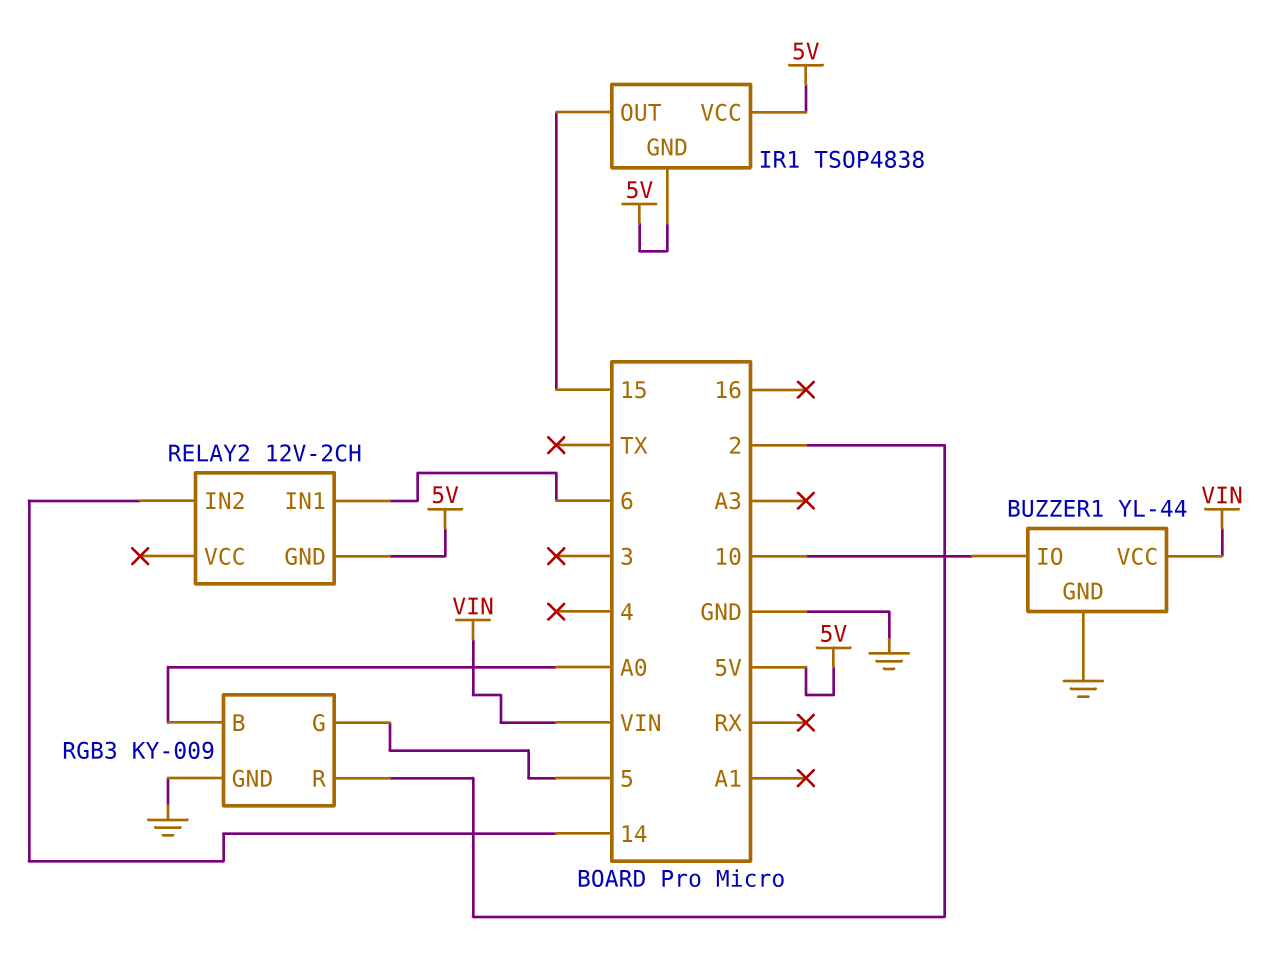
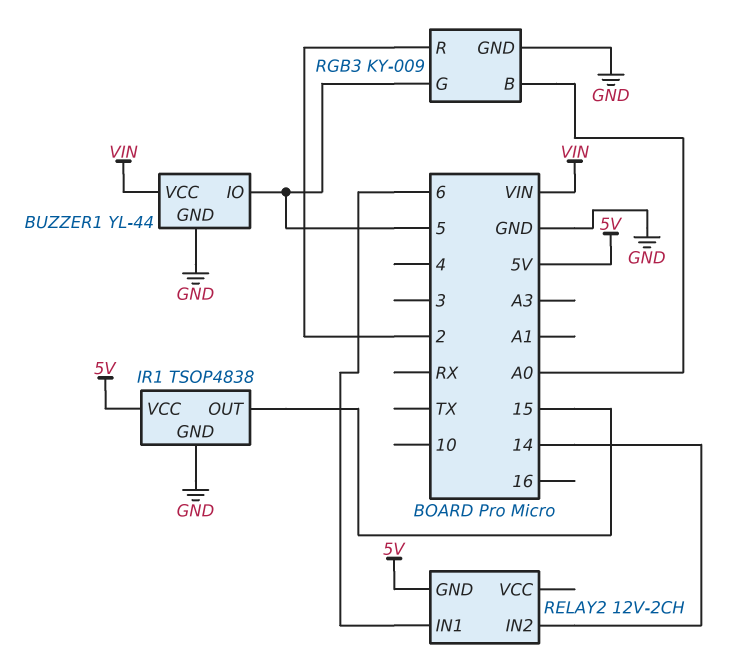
BUZZER1 pin IO: 10 -> 5
IR1 pin GND: 5V -> GND

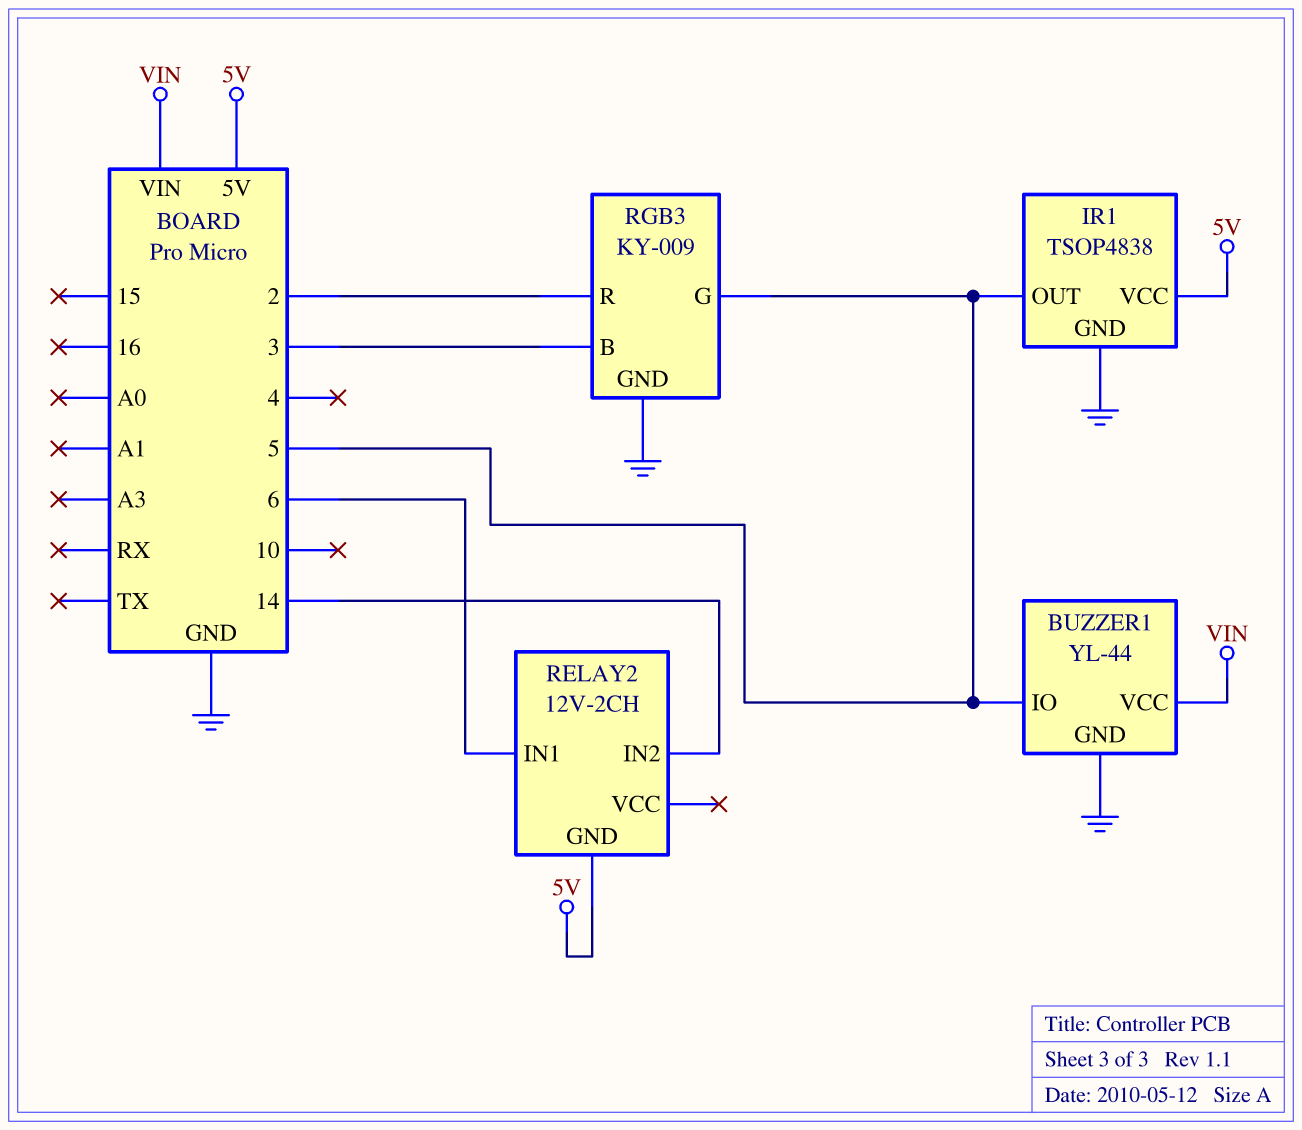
IR1 pin OUT: 15 -> 5
RGB3 pin B: A0 -> 3

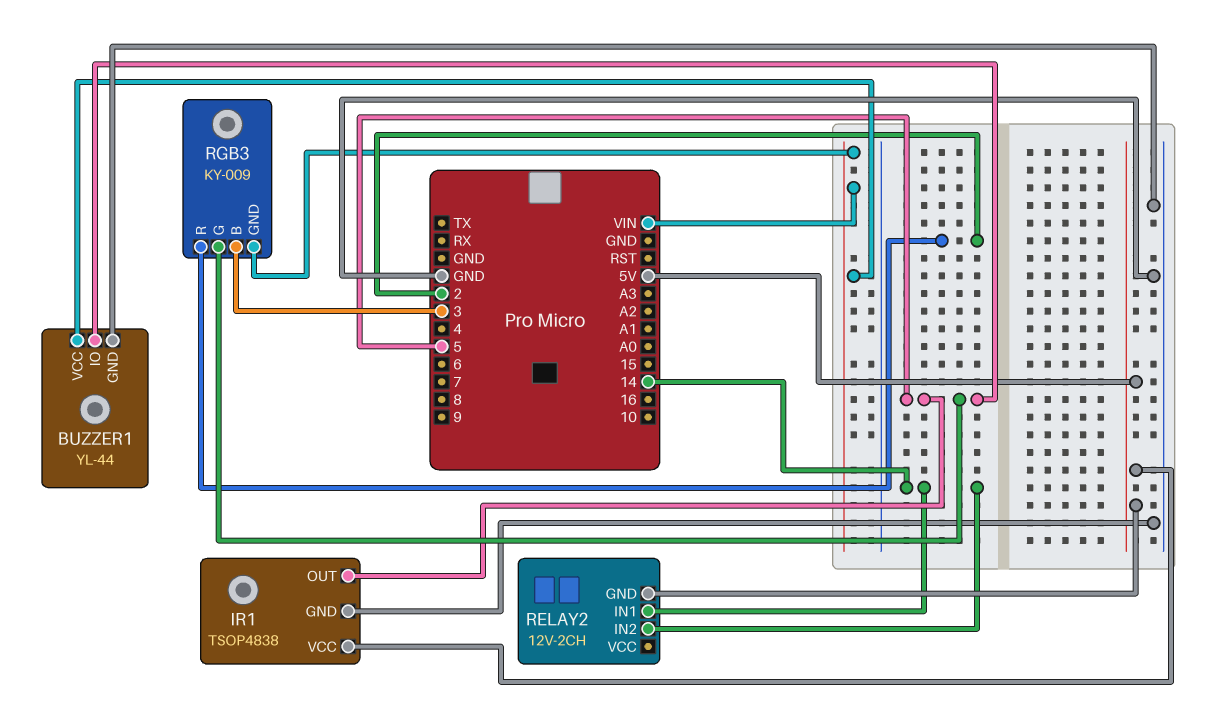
RELAY2 pin IN1: 6 -> 14
RGB3 pin GND: GND -> VIN

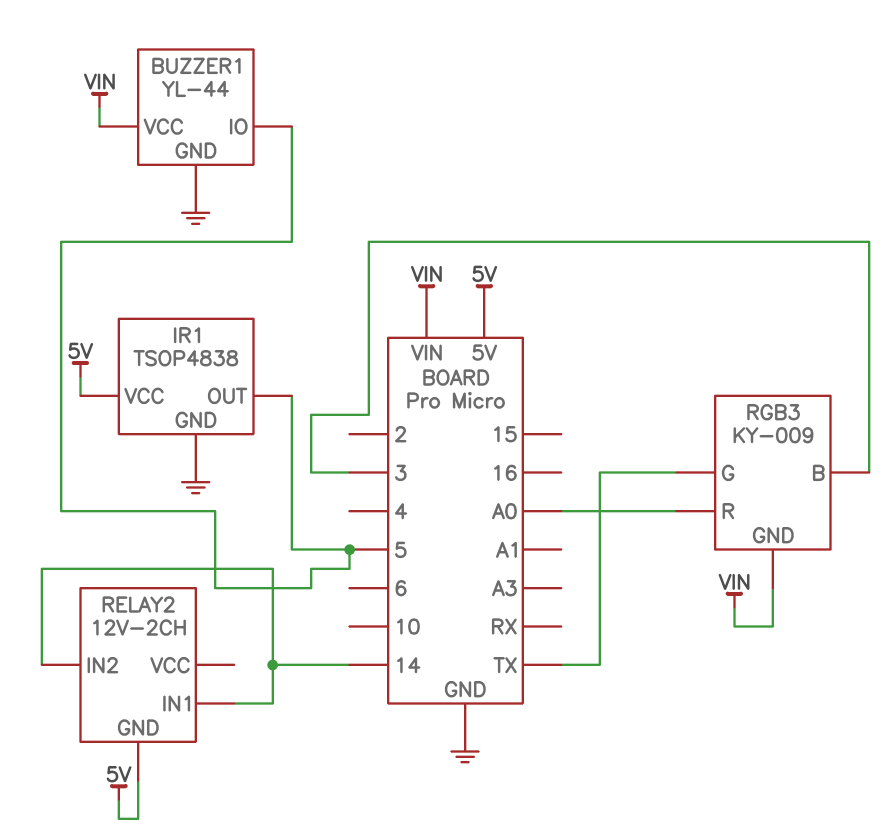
RGB3 pin G: 5 -> TX
RGB3 pin R: 2 -> A0

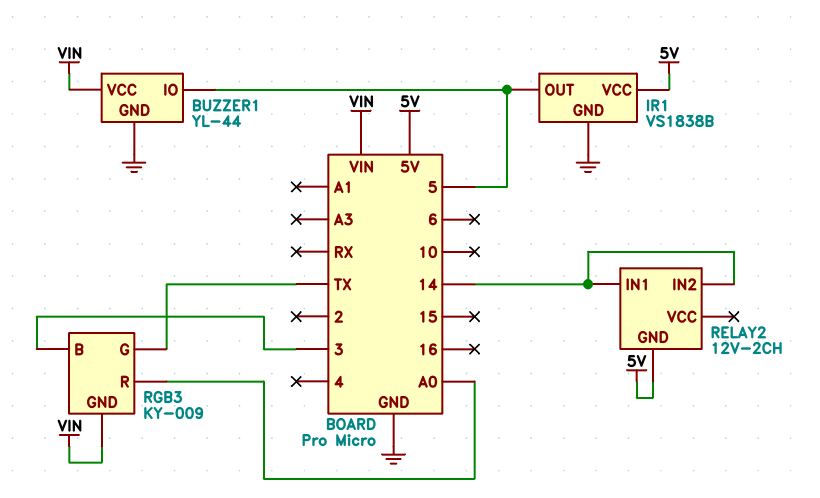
IR1: TSOP4838 -> VS1838B

